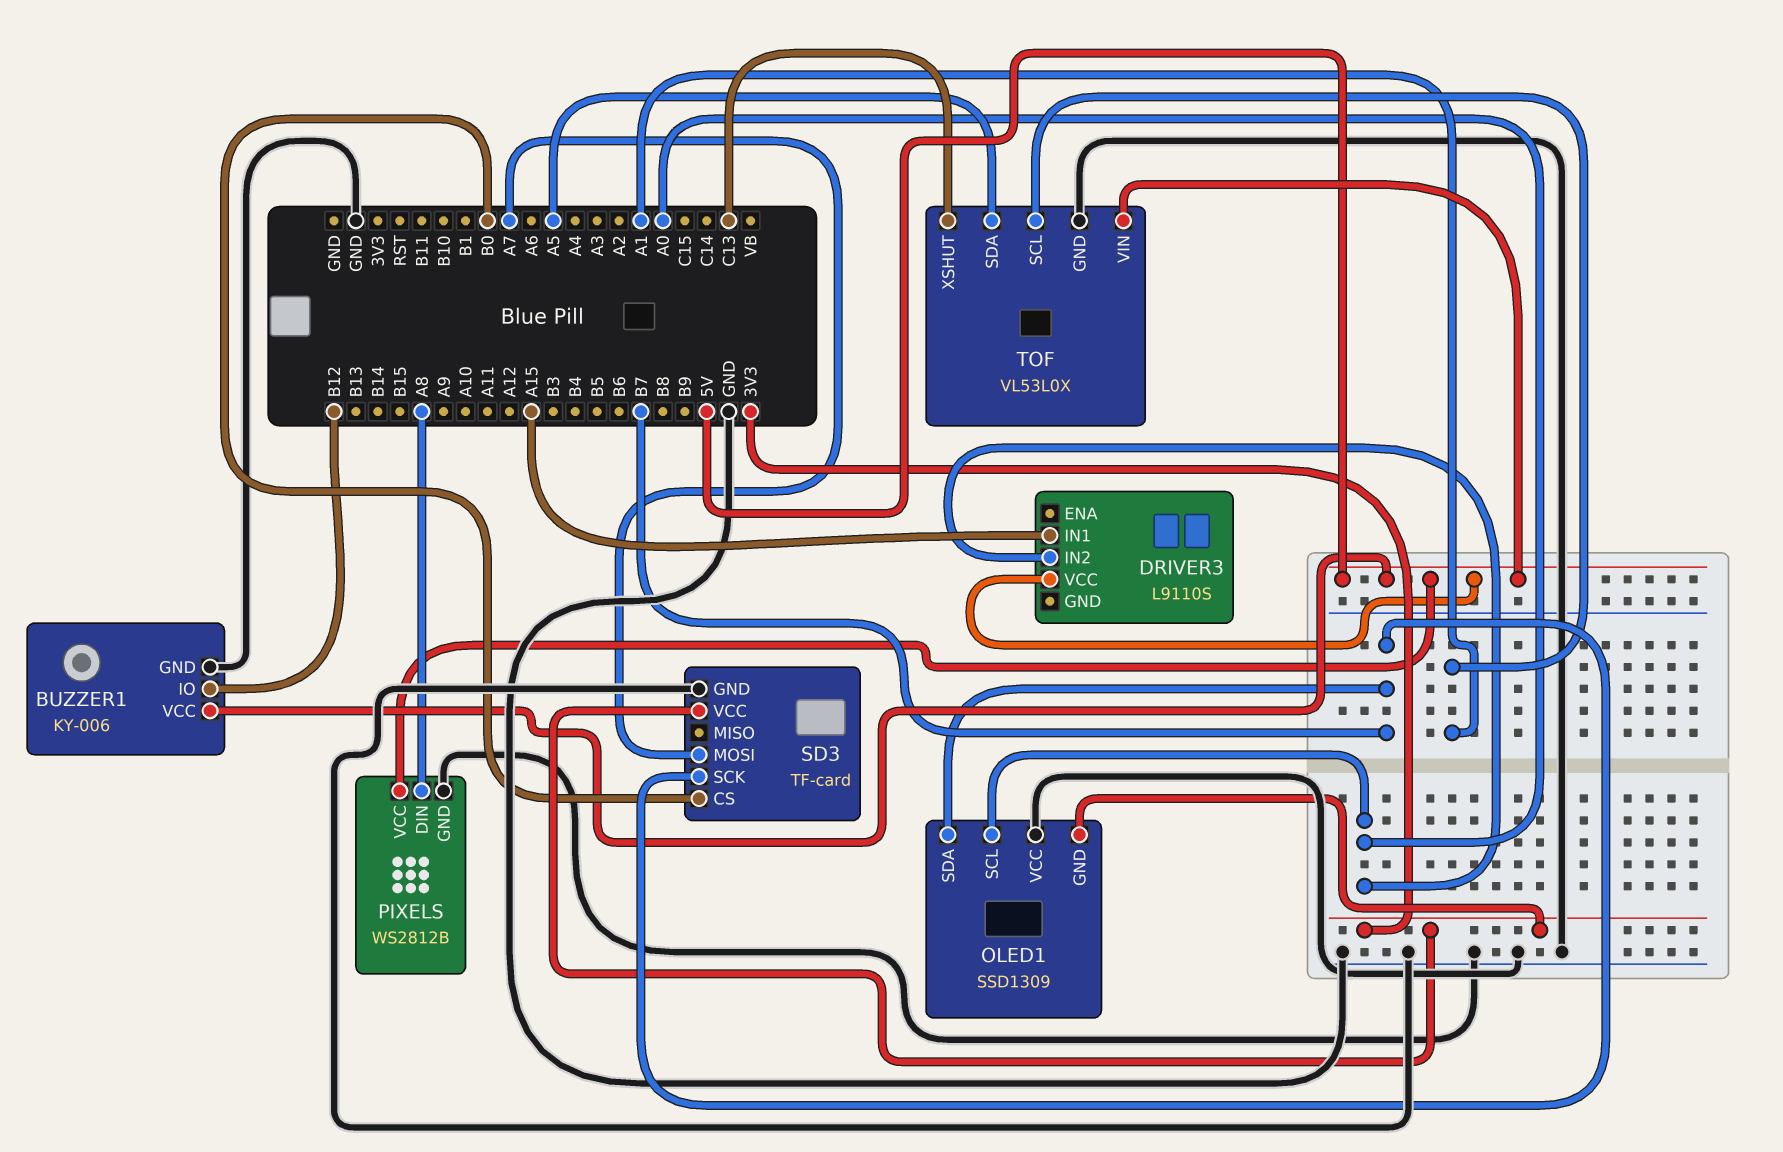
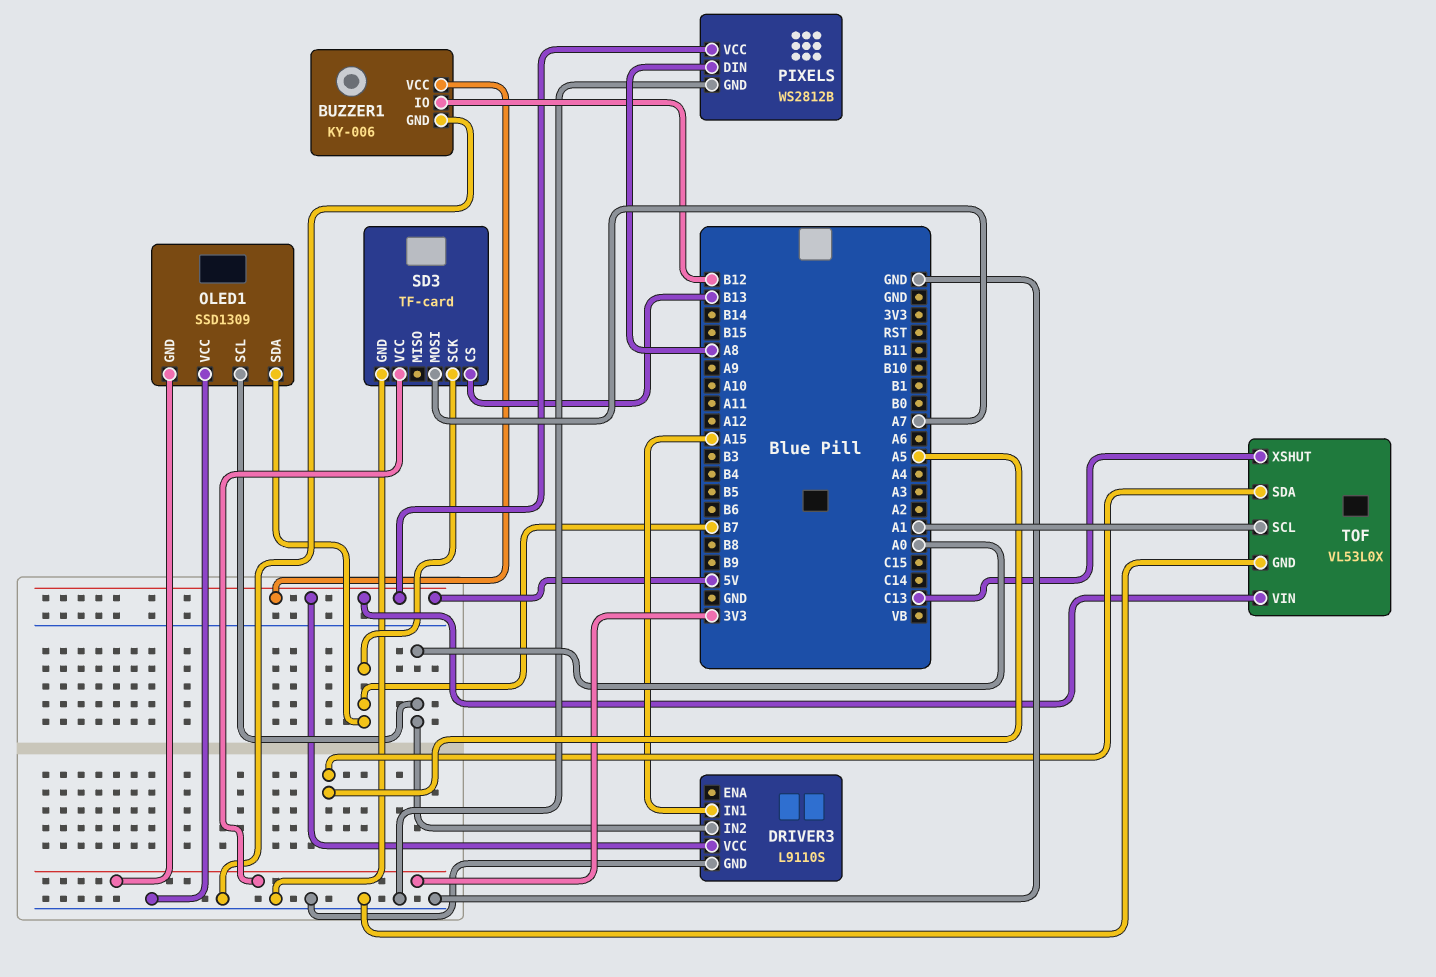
DRIVER3 pin GND: none -> GND
SD3 pin CS: B0 -> B13

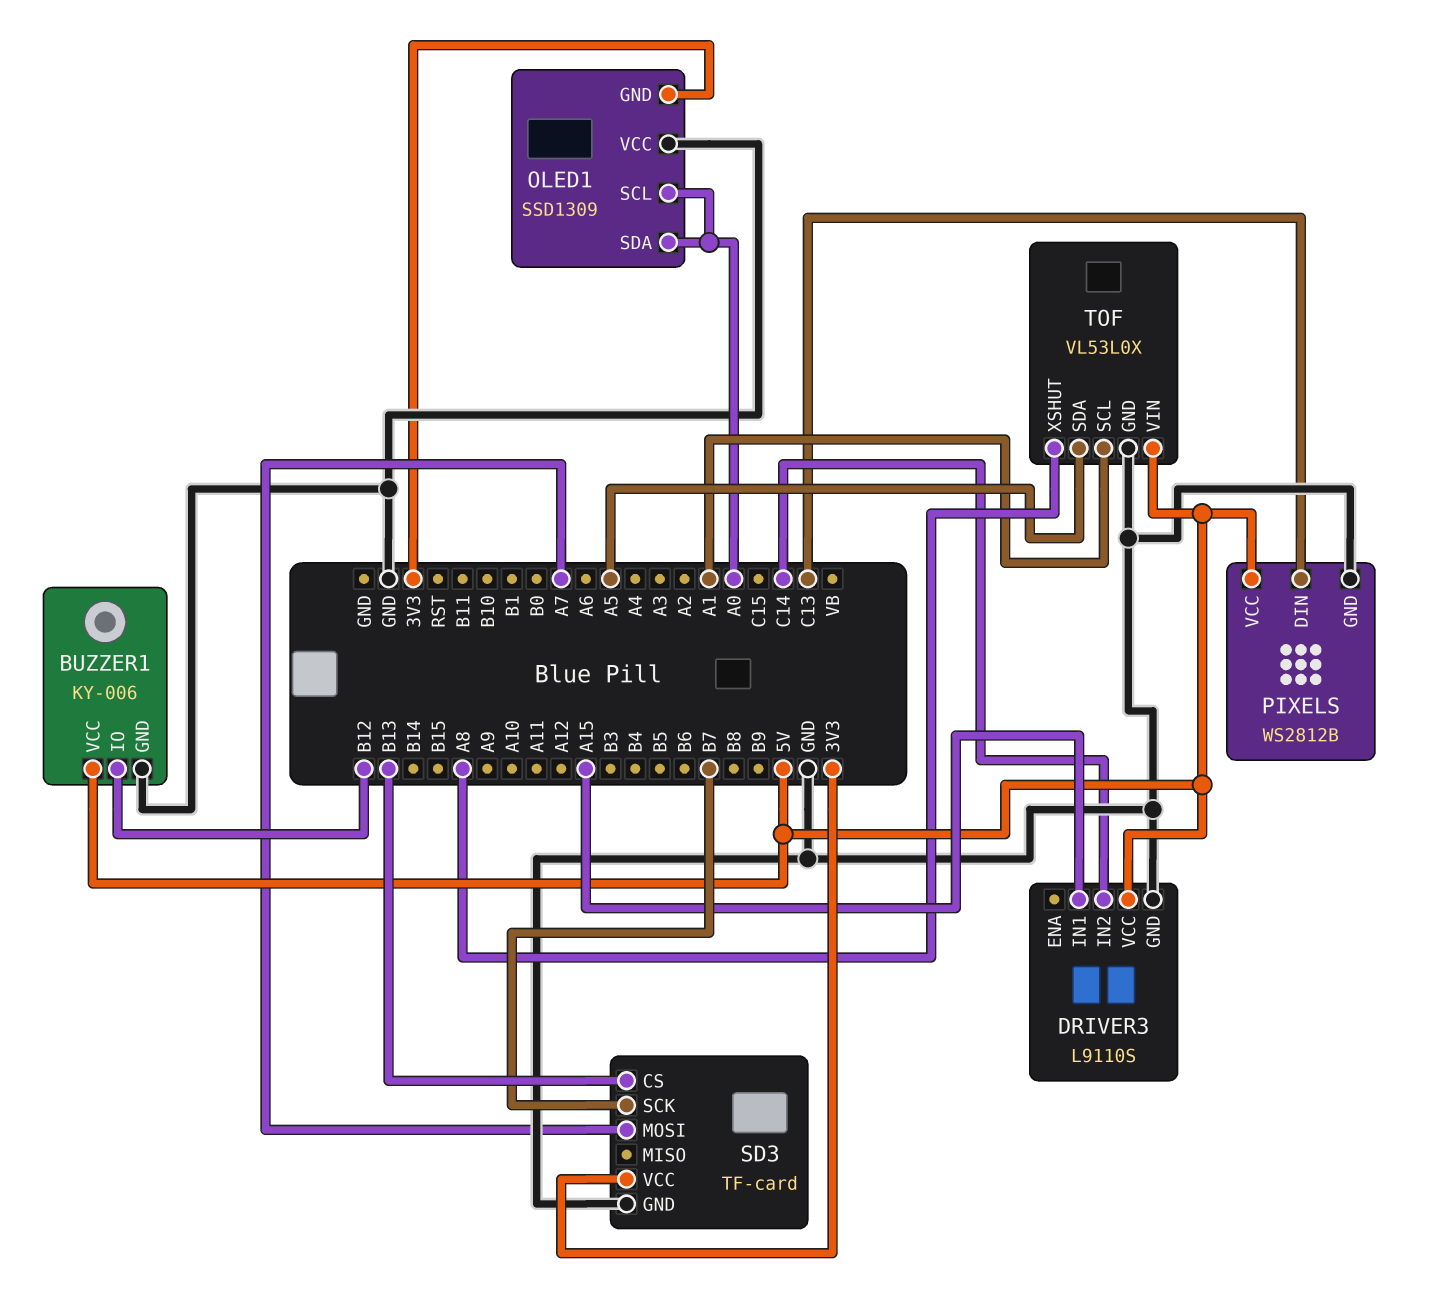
DRIVER3 pin IN2: A0 -> C14
OLED1 pin SDA: B7 -> A0
PIXELS pin DIN: A8 -> C13
TOF pin XSHUT: C13 -> A8

